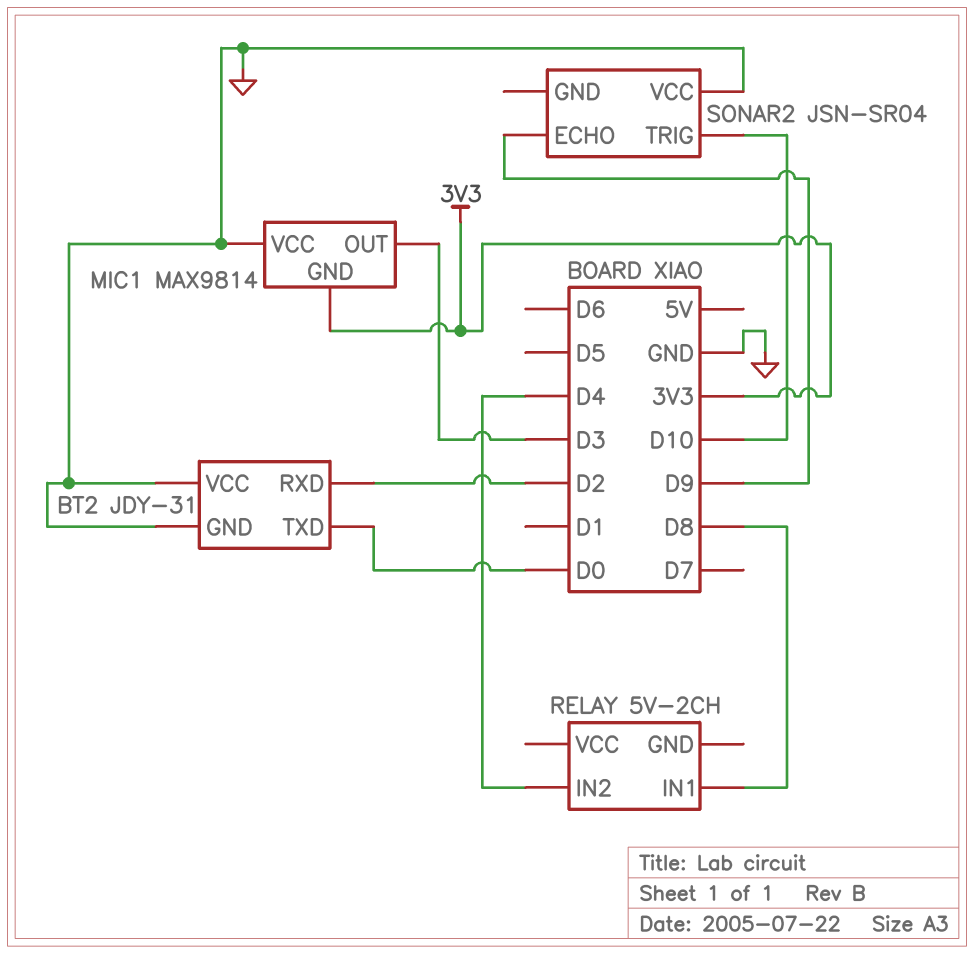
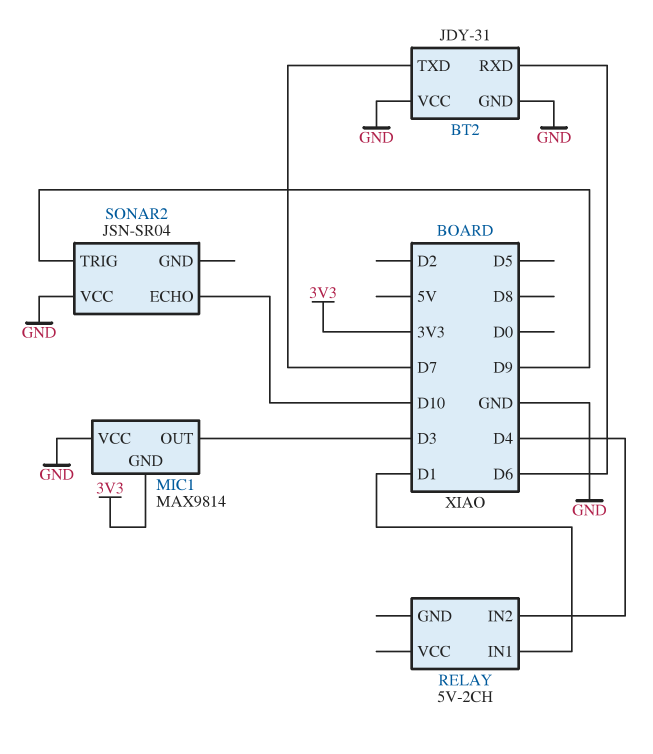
BT2 pin RXD: D2 -> D6
BT2 pin TXD: D0 -> D7
RELAY pin IN1: D8 -> D1
SONAR2 pin ECHO: D9 -> D10
SONAR2 pin TRIG: D10 -> D9

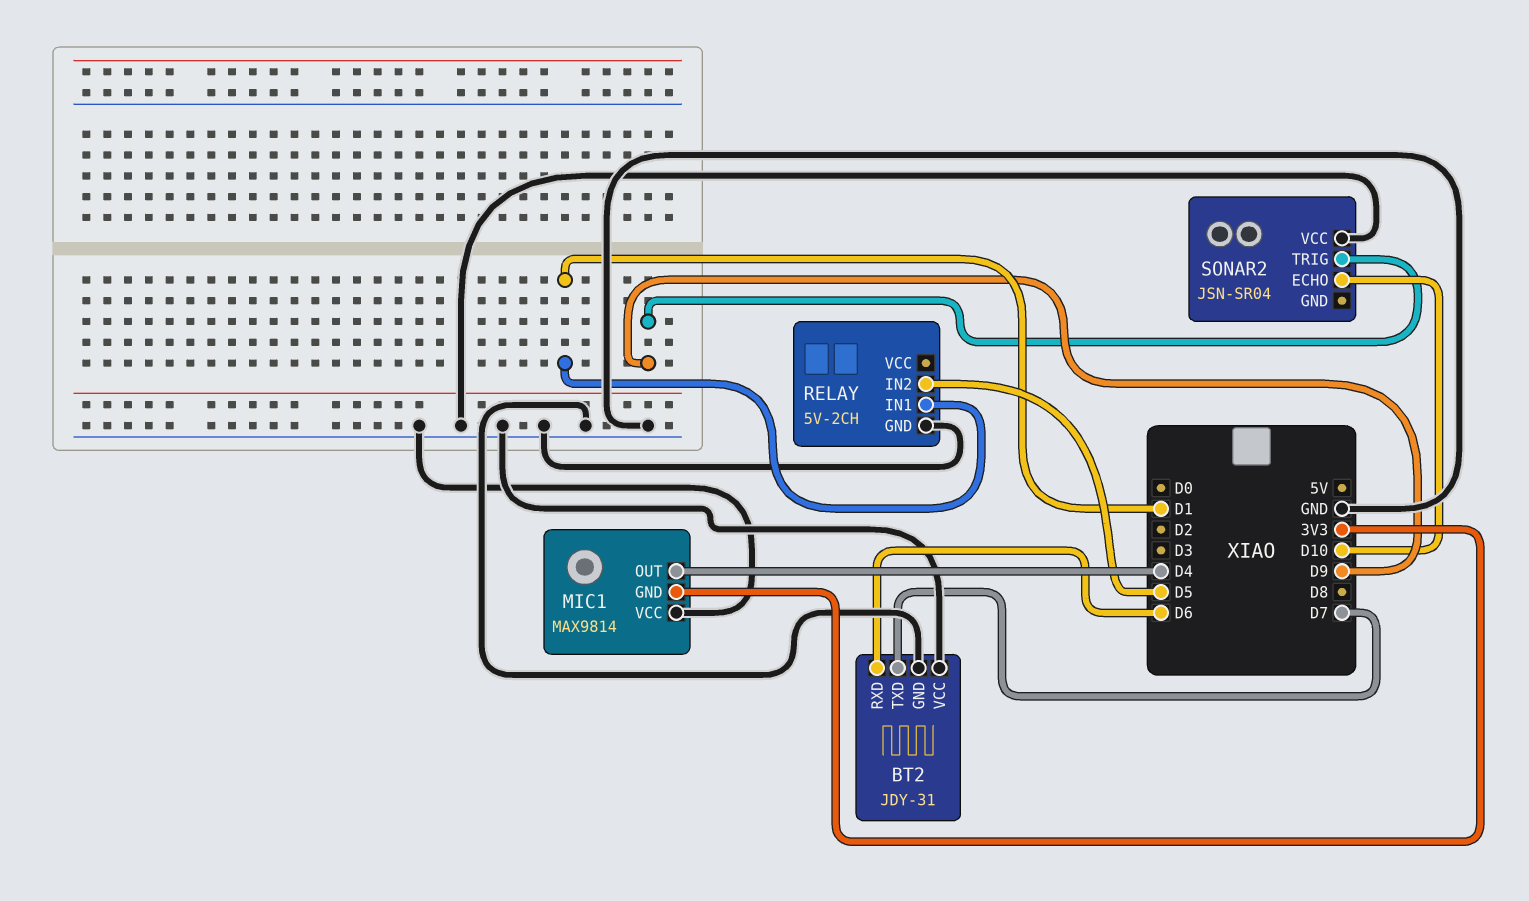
MIC1 pin OUT: D3 -> D4
RELAY pin GND: none -> GND
RELAY pin IN2: D4 -> D5

